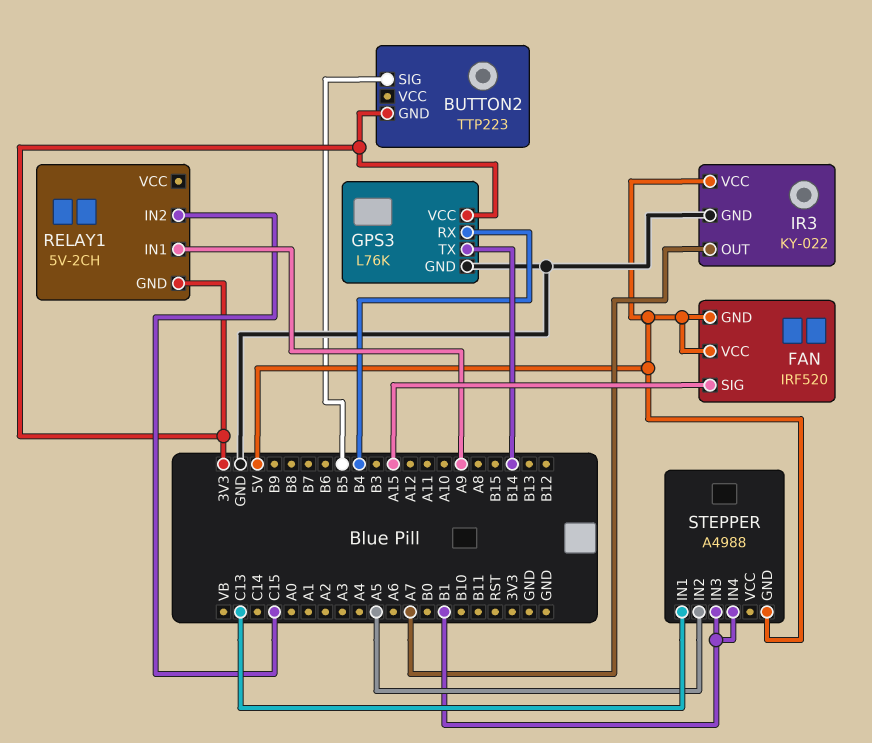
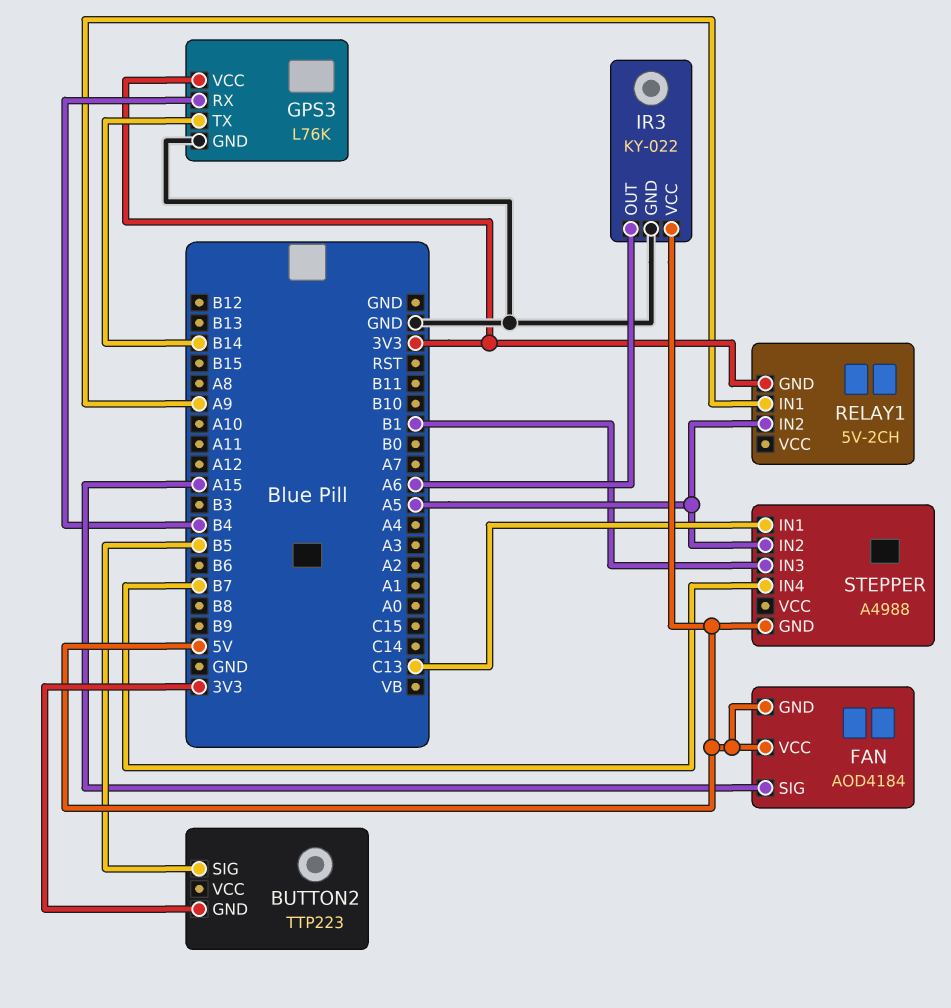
FAN: IRF520 -> AOD4184
IR3 pin OUT: A7 -> A6
RELAY1 pin IN2: C15 -> A5
STEPPER pin IN4: B1 -> B7

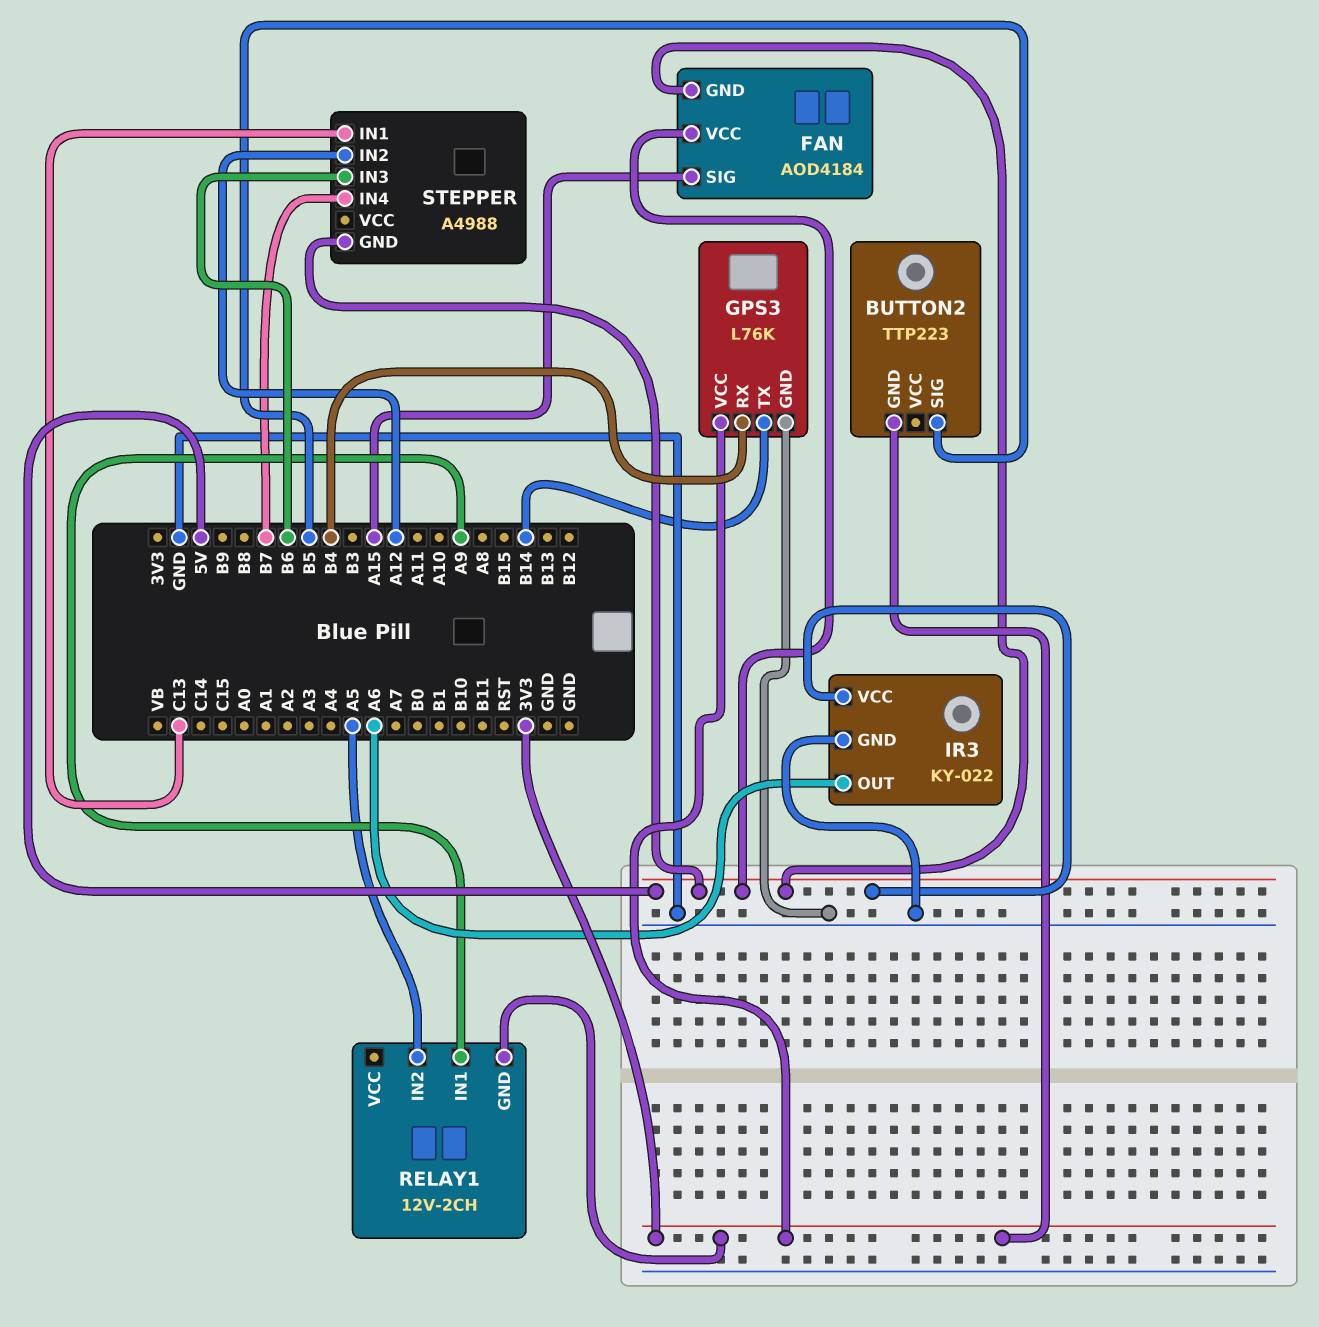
RELAY1: 5V-2CH -> 12V-2CH
STEPPER pin IN2: A5 -> A12
STEPPER pin IN3: B1 -> B6

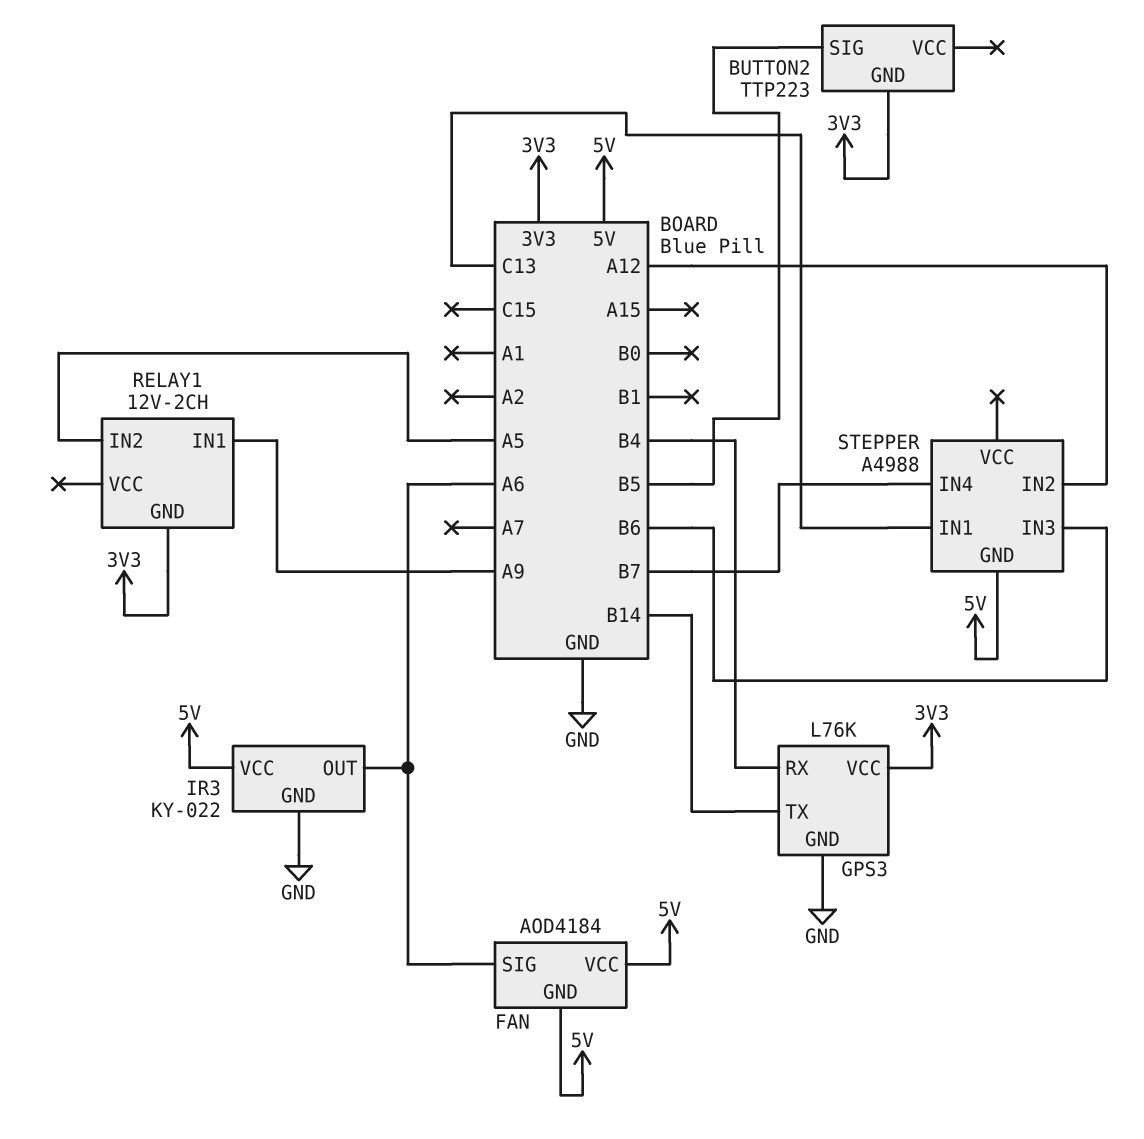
FAN pin SIG: A15 -> A6

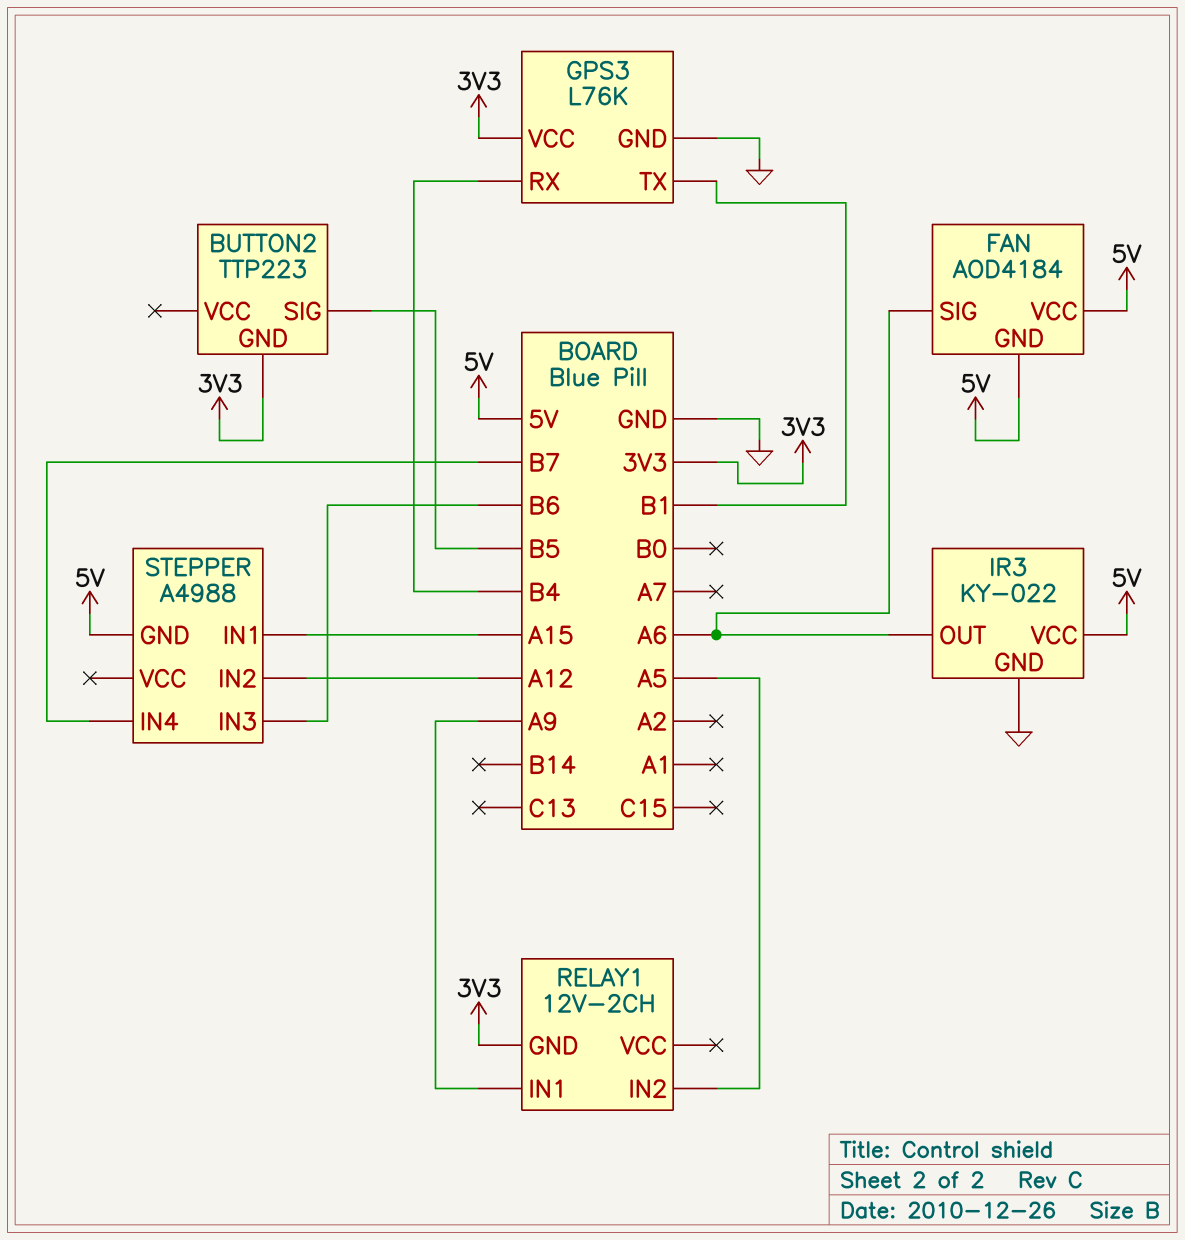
GPS3 pin TX: B14 -> B1
STEPPER pin IN1: C13 -> A15

